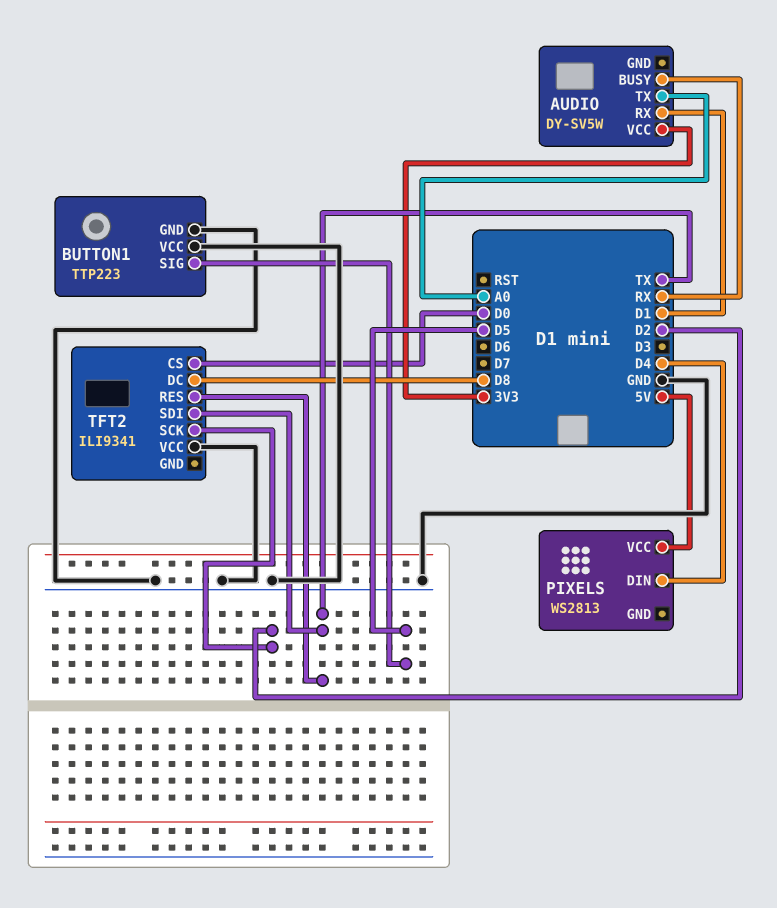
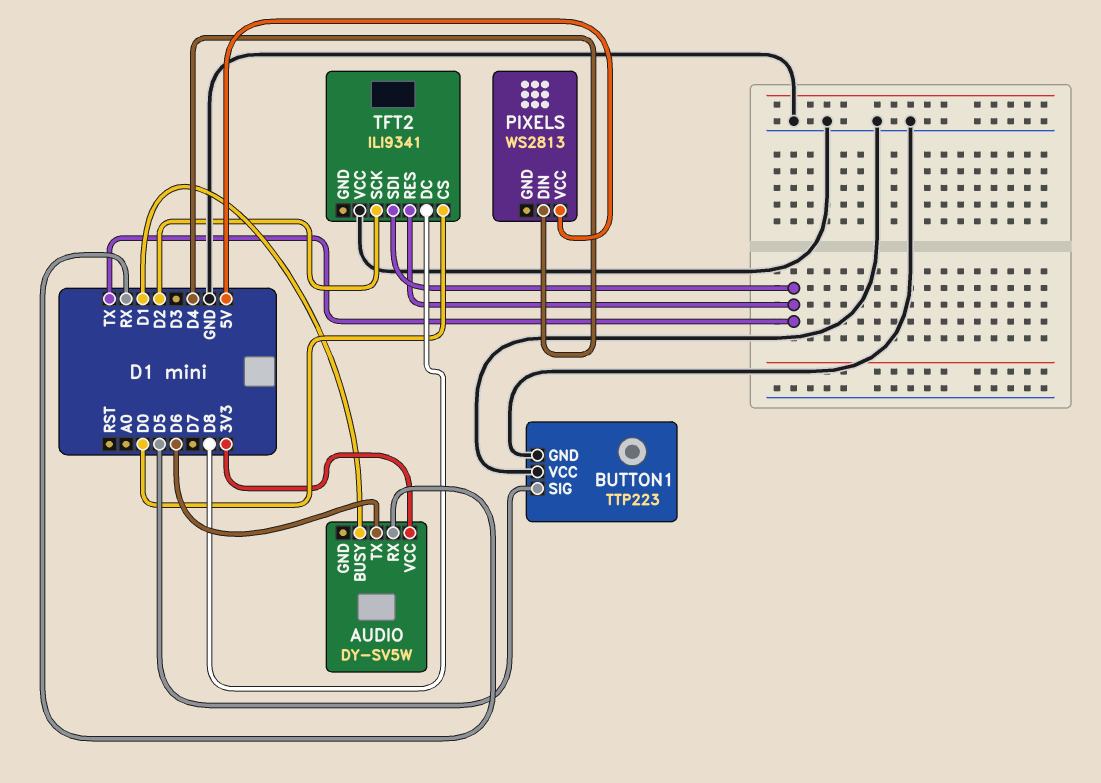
AUDIO pin BUSY: RX -> D1
AUDIO pin RX: D1 -> RX
AUDIO pin TX: A0 -> D6

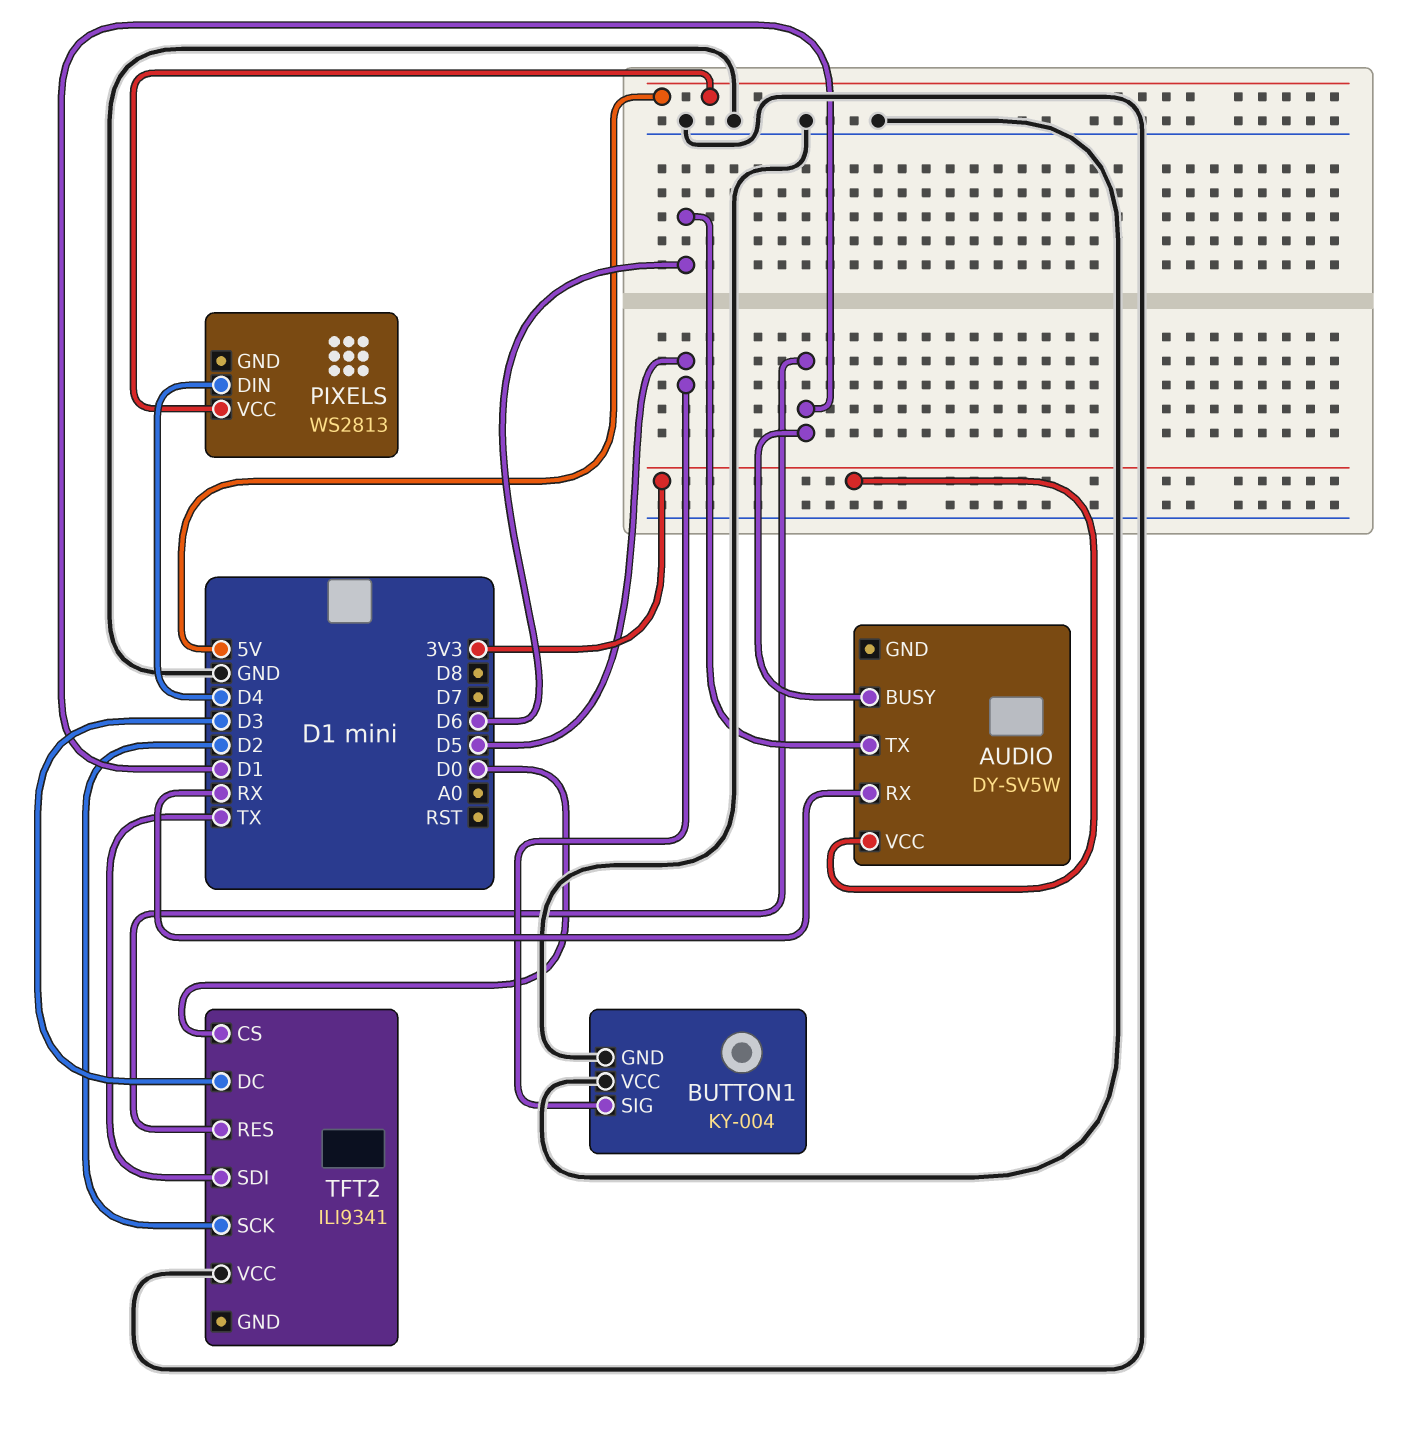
BUTTON1: TTP223 -> KY-004
TFT2 pin DC: D8 -> D3
TFT2 pin RES: TX -> D1

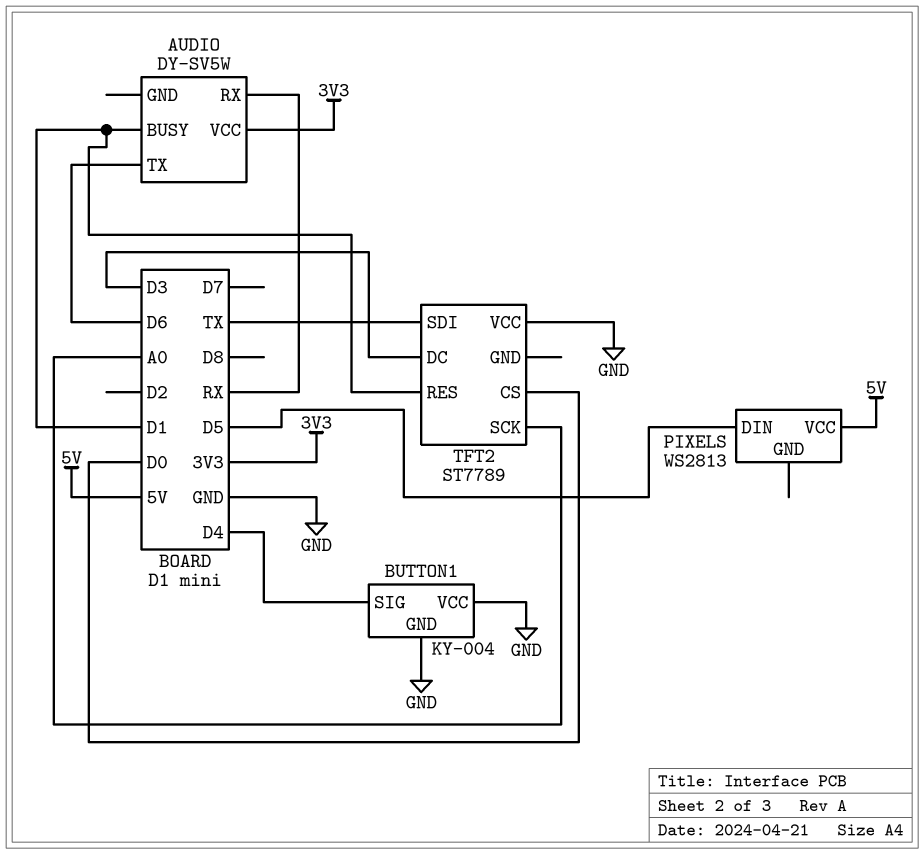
BUTTON1 pin SIG: D5 -> D4
PIXELS pin DIN: D4 -> D5
TFT2: ILI9341 -> ST7789
TFT2 pin SCK: D2 -> A0

